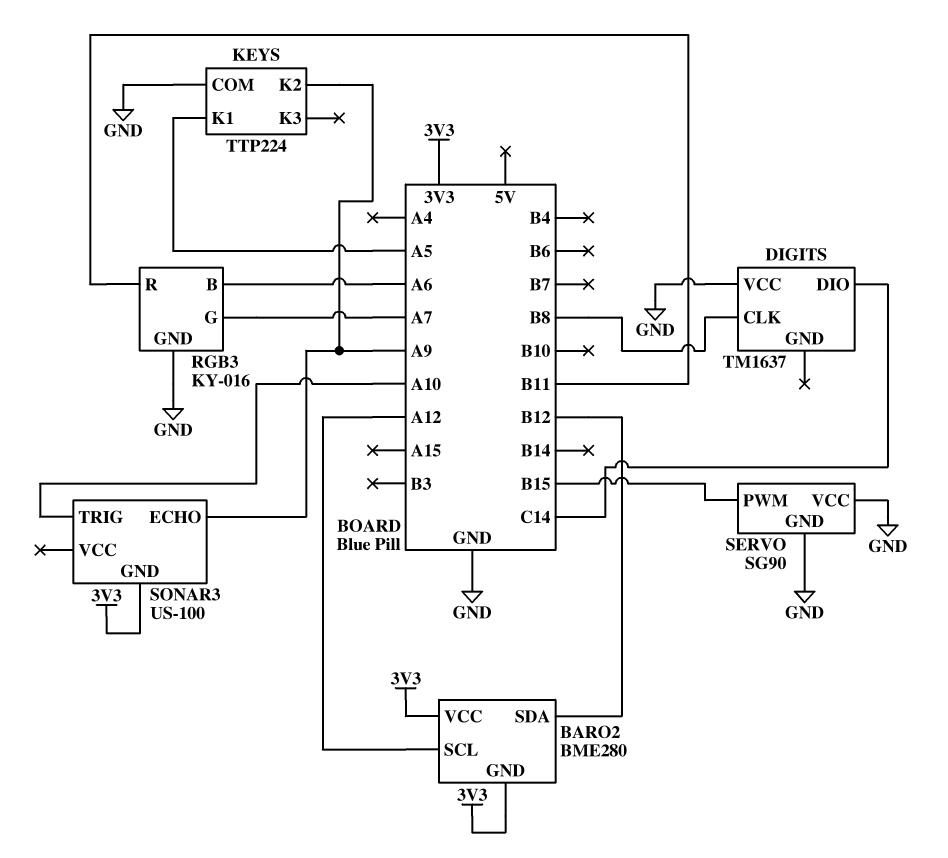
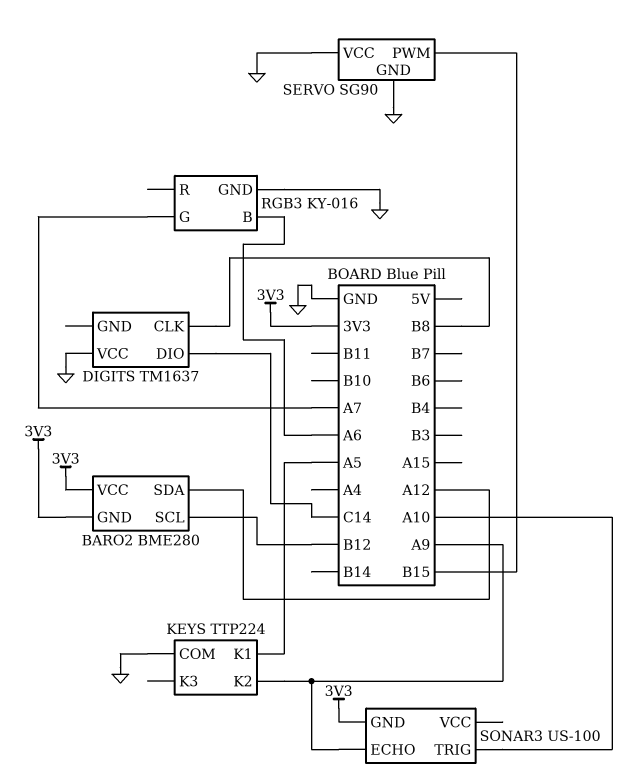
BARO2 pin SCL: A12 -> B12
BARO2 pin SDA: B12 -> A12
RGB3 pin R: B11 -> none

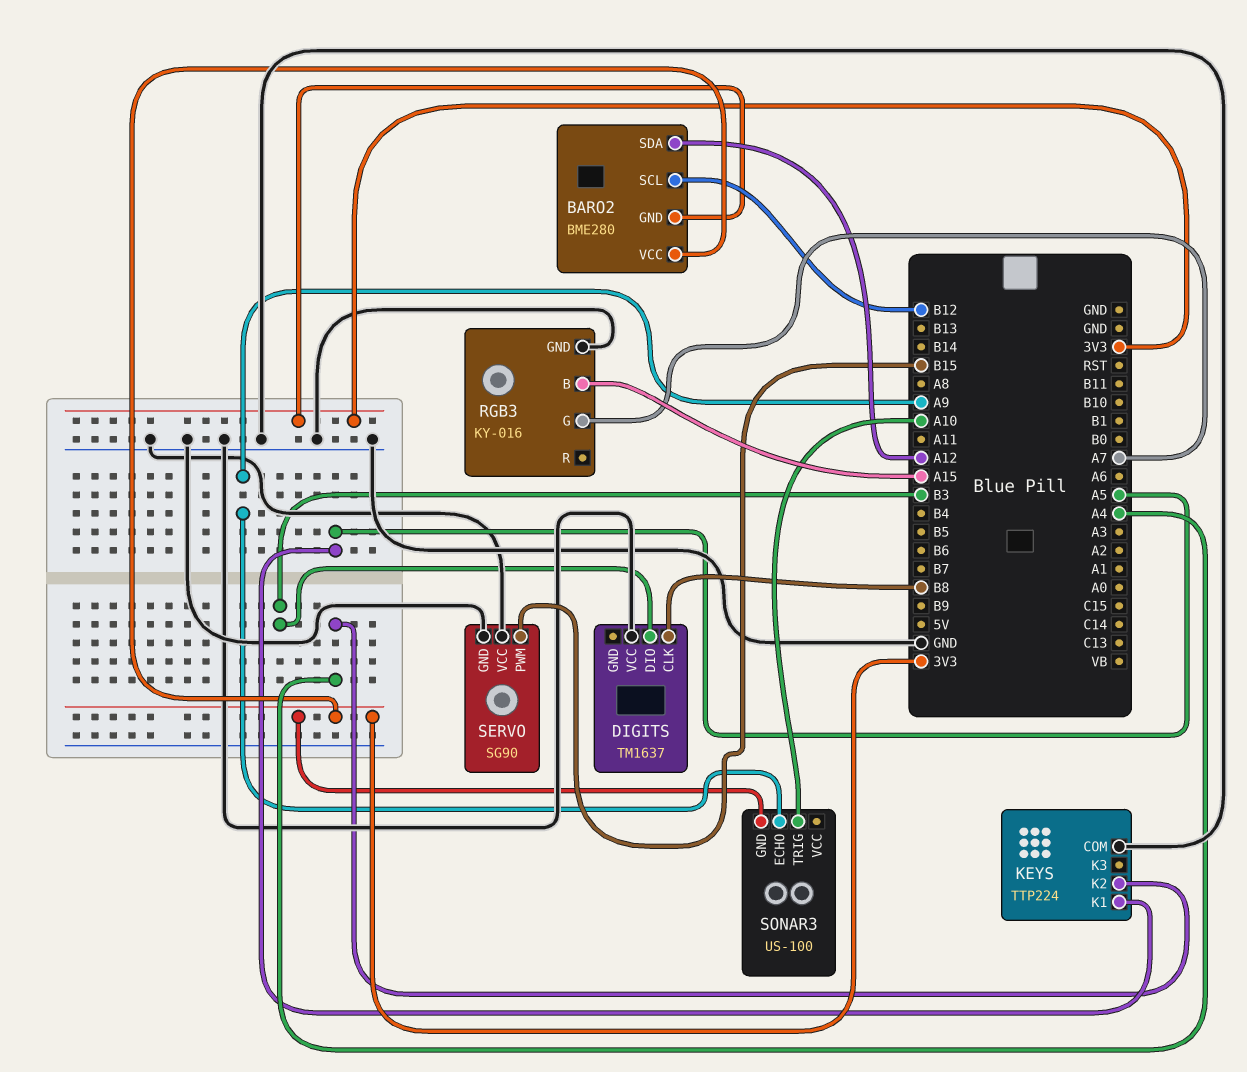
DIGITS pin DIO: C14 -> B3
KEYS pin K2: A9 -> A4
RGB3 pin B: A6 -> A15

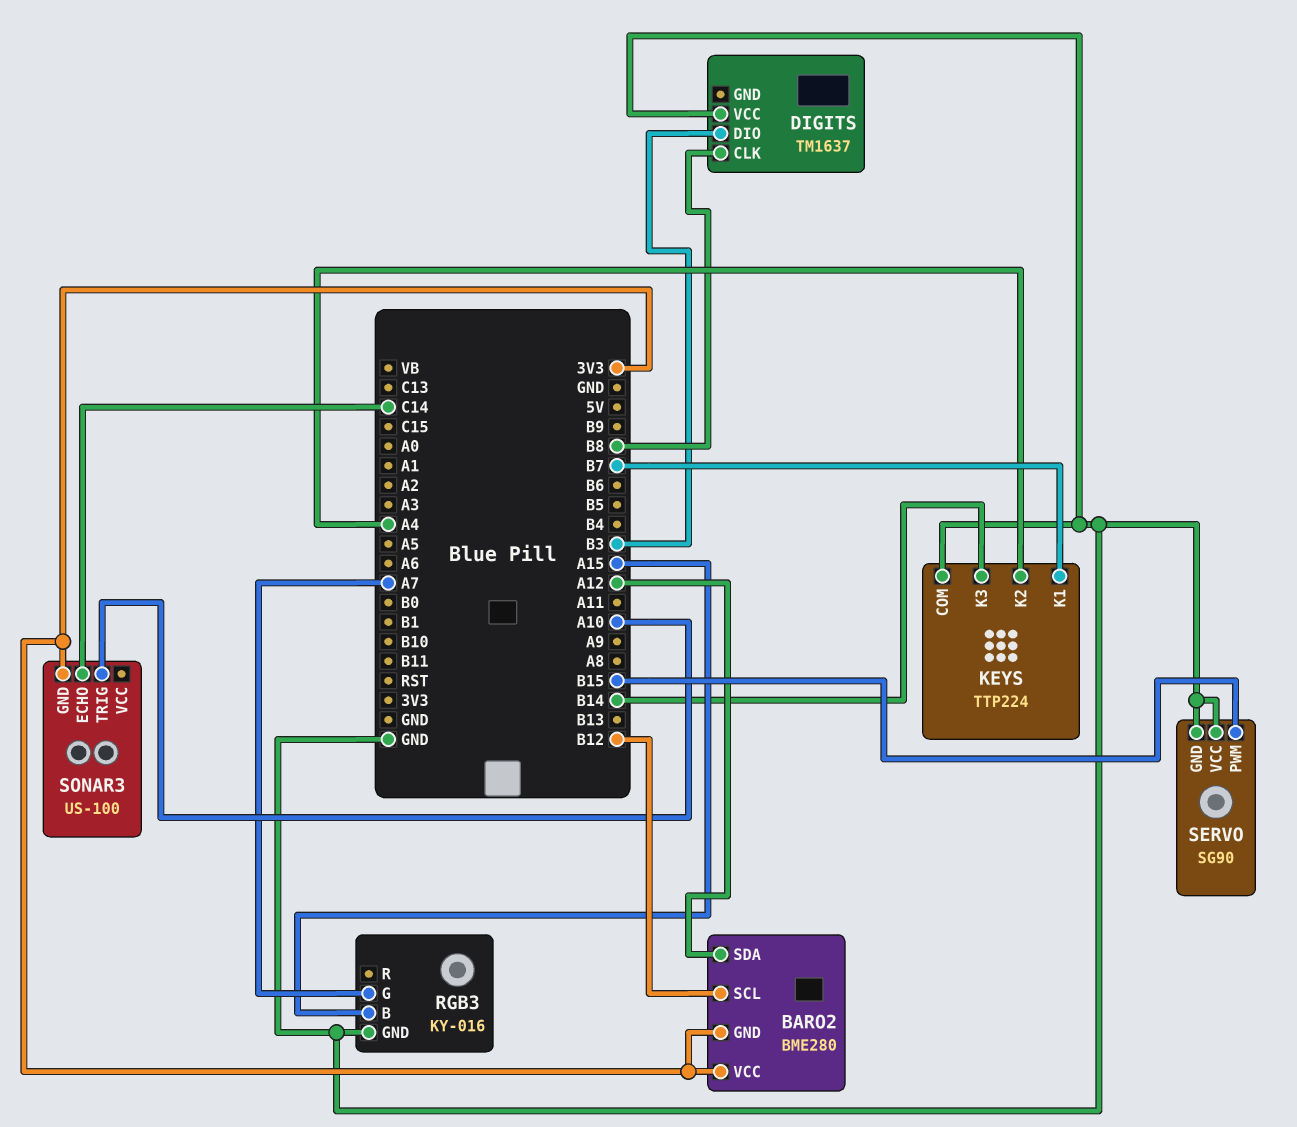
KEYS pin K1: A5 -> B7
KEYS pin K3: none -> B14
SONAR3 pin ECHO: A9 -> C14

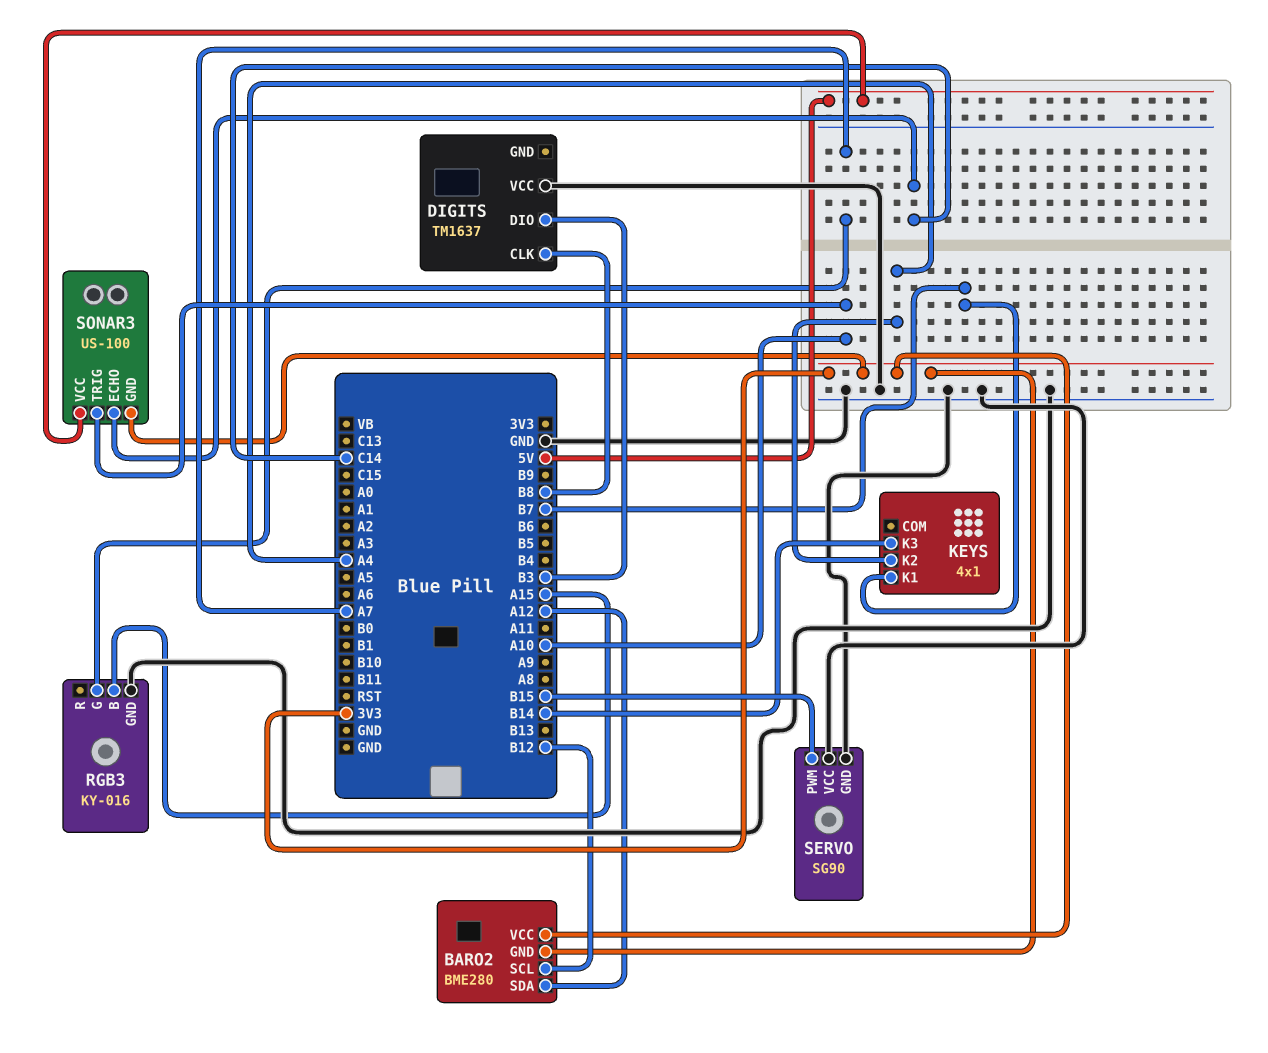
KEYS: TTP224 -> 4x1
KEYS pin COM: GND -> none
SONAR3 pin VCC: none -> 5V

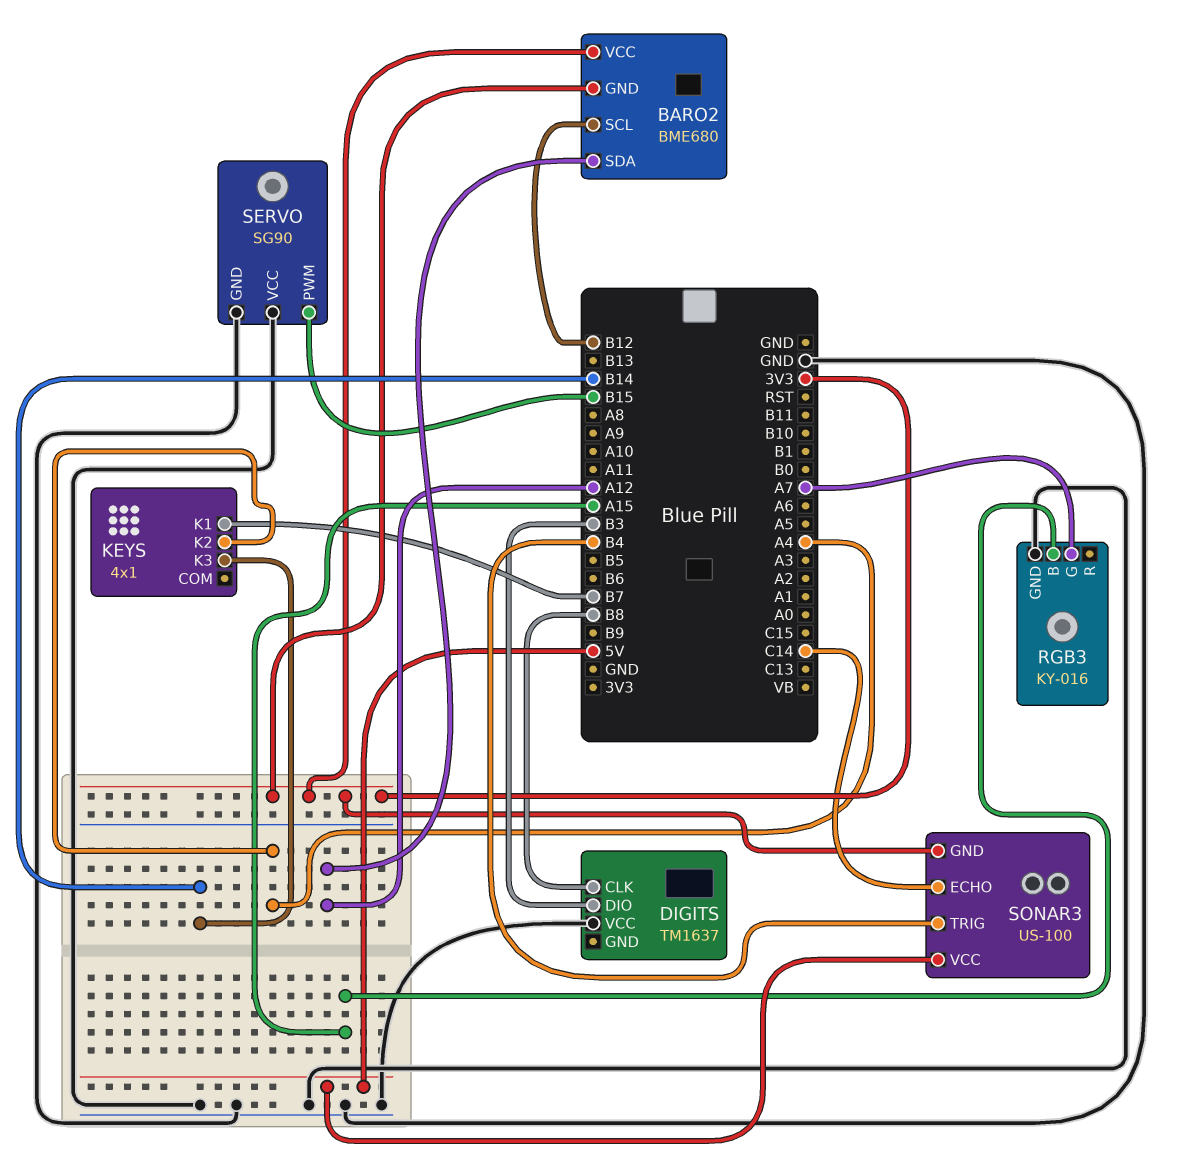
BARO2: BME280 -> BME680
SONAR3 pin TRIG: A10 -> B4

